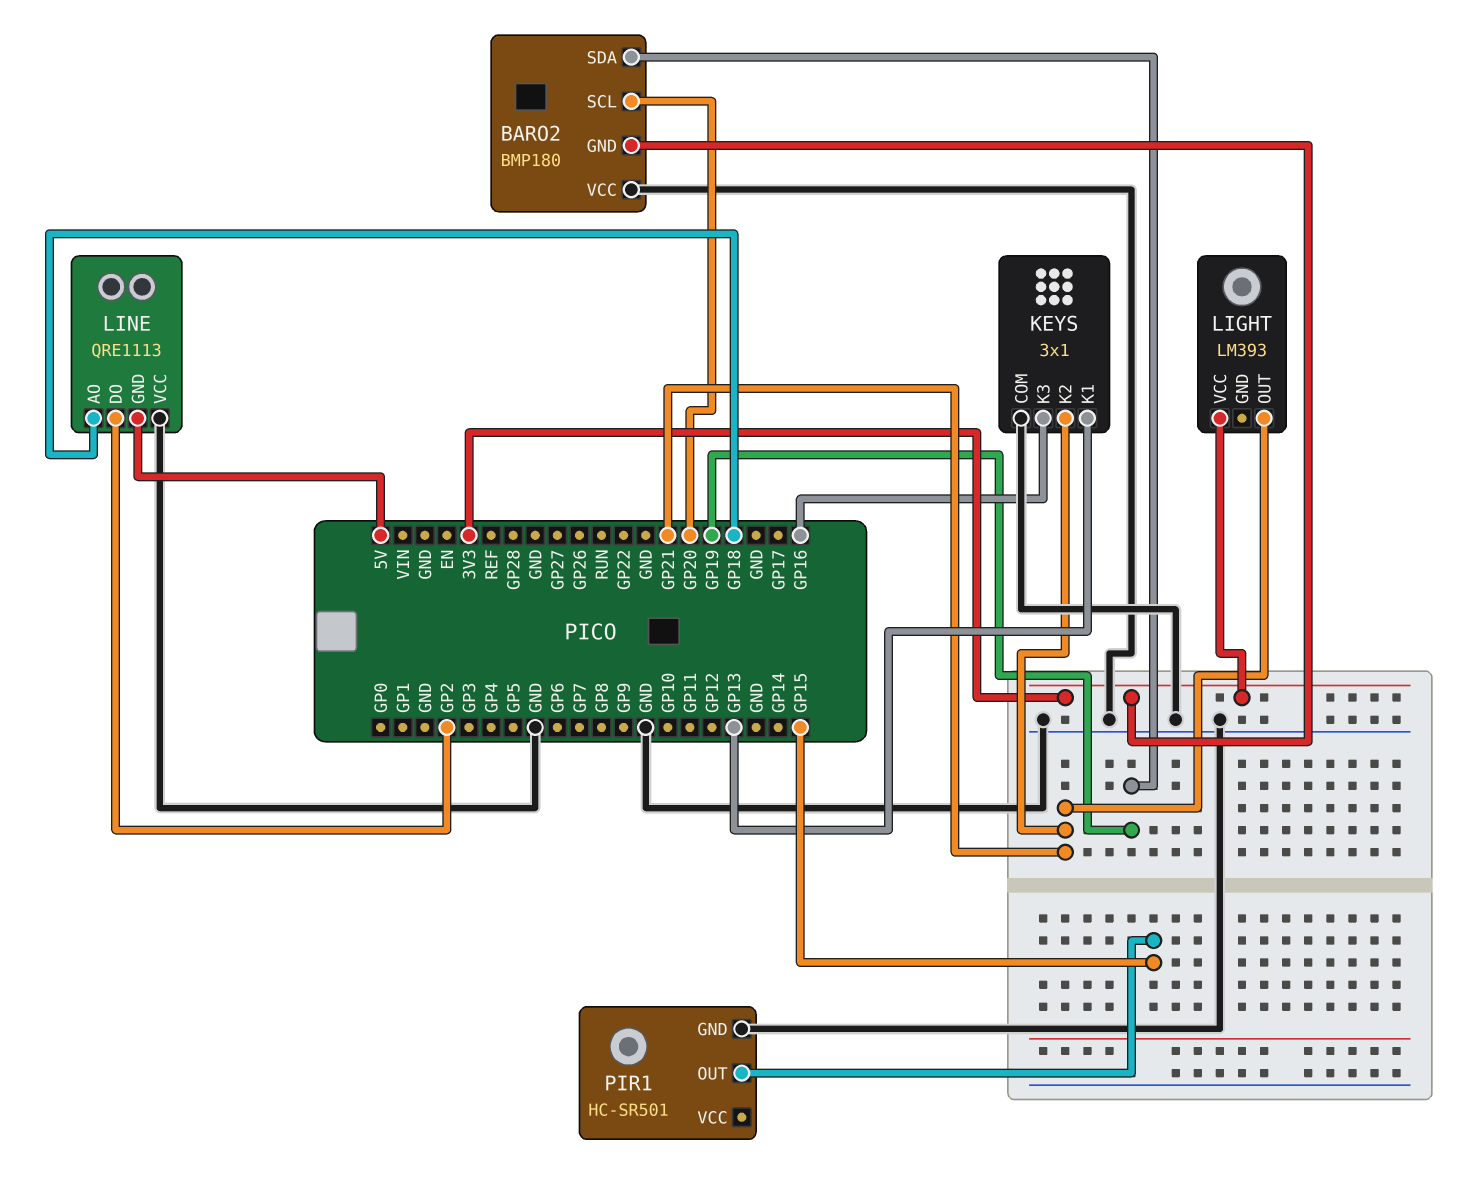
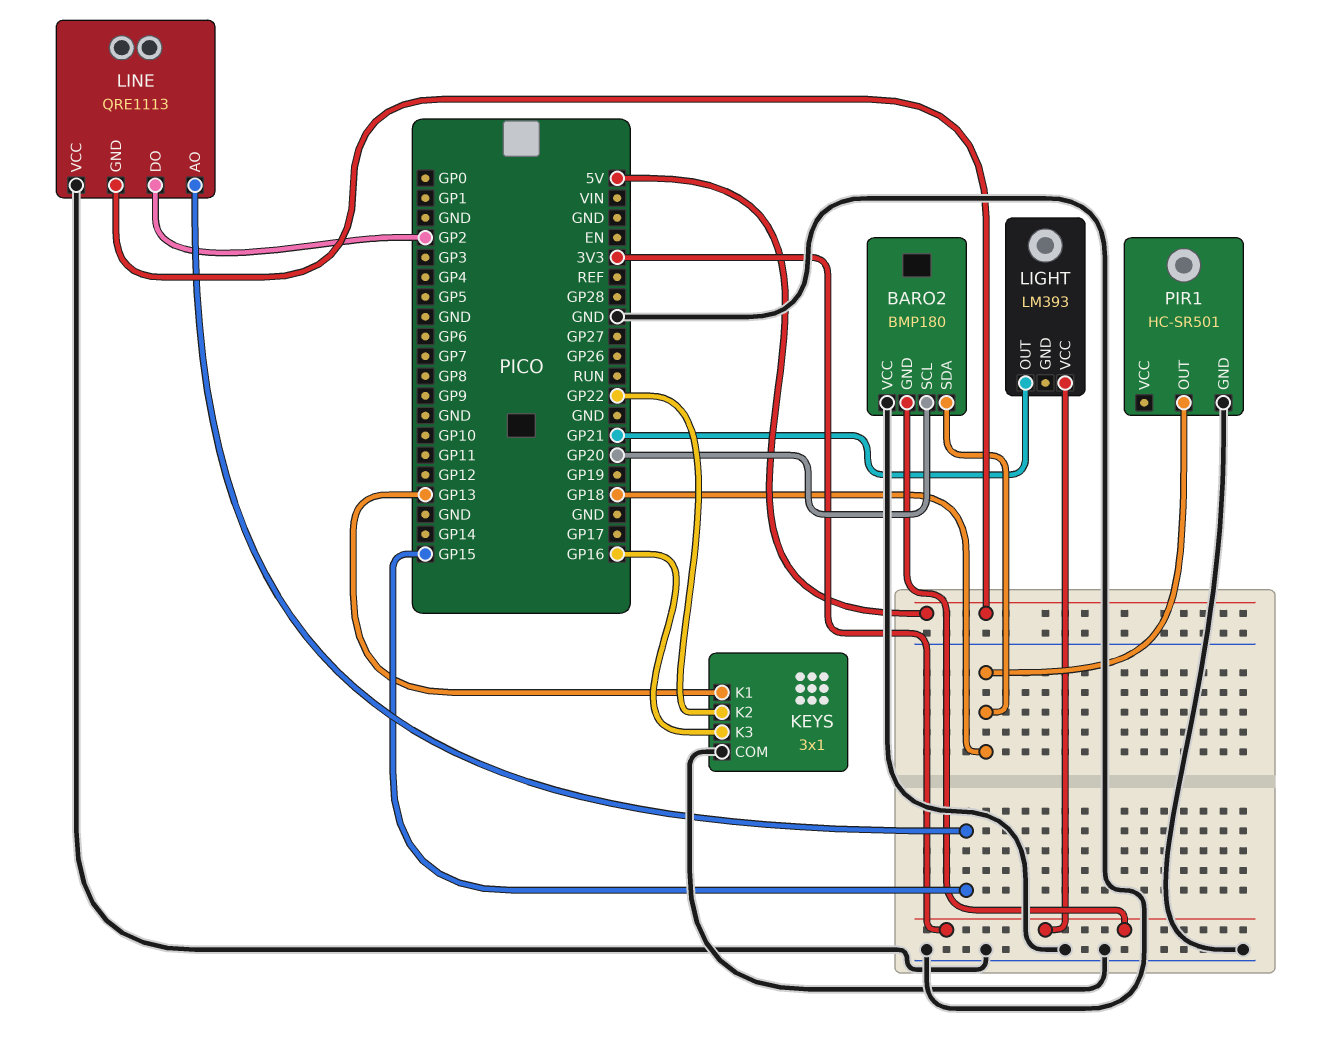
BARO2 pin SDA: GP19 -> GP18
KEYS pin K2: GP21 -> GP22
LINE pin AO: GP18 -> GP15
PIR1 pin OUT: GP15 -> GP18

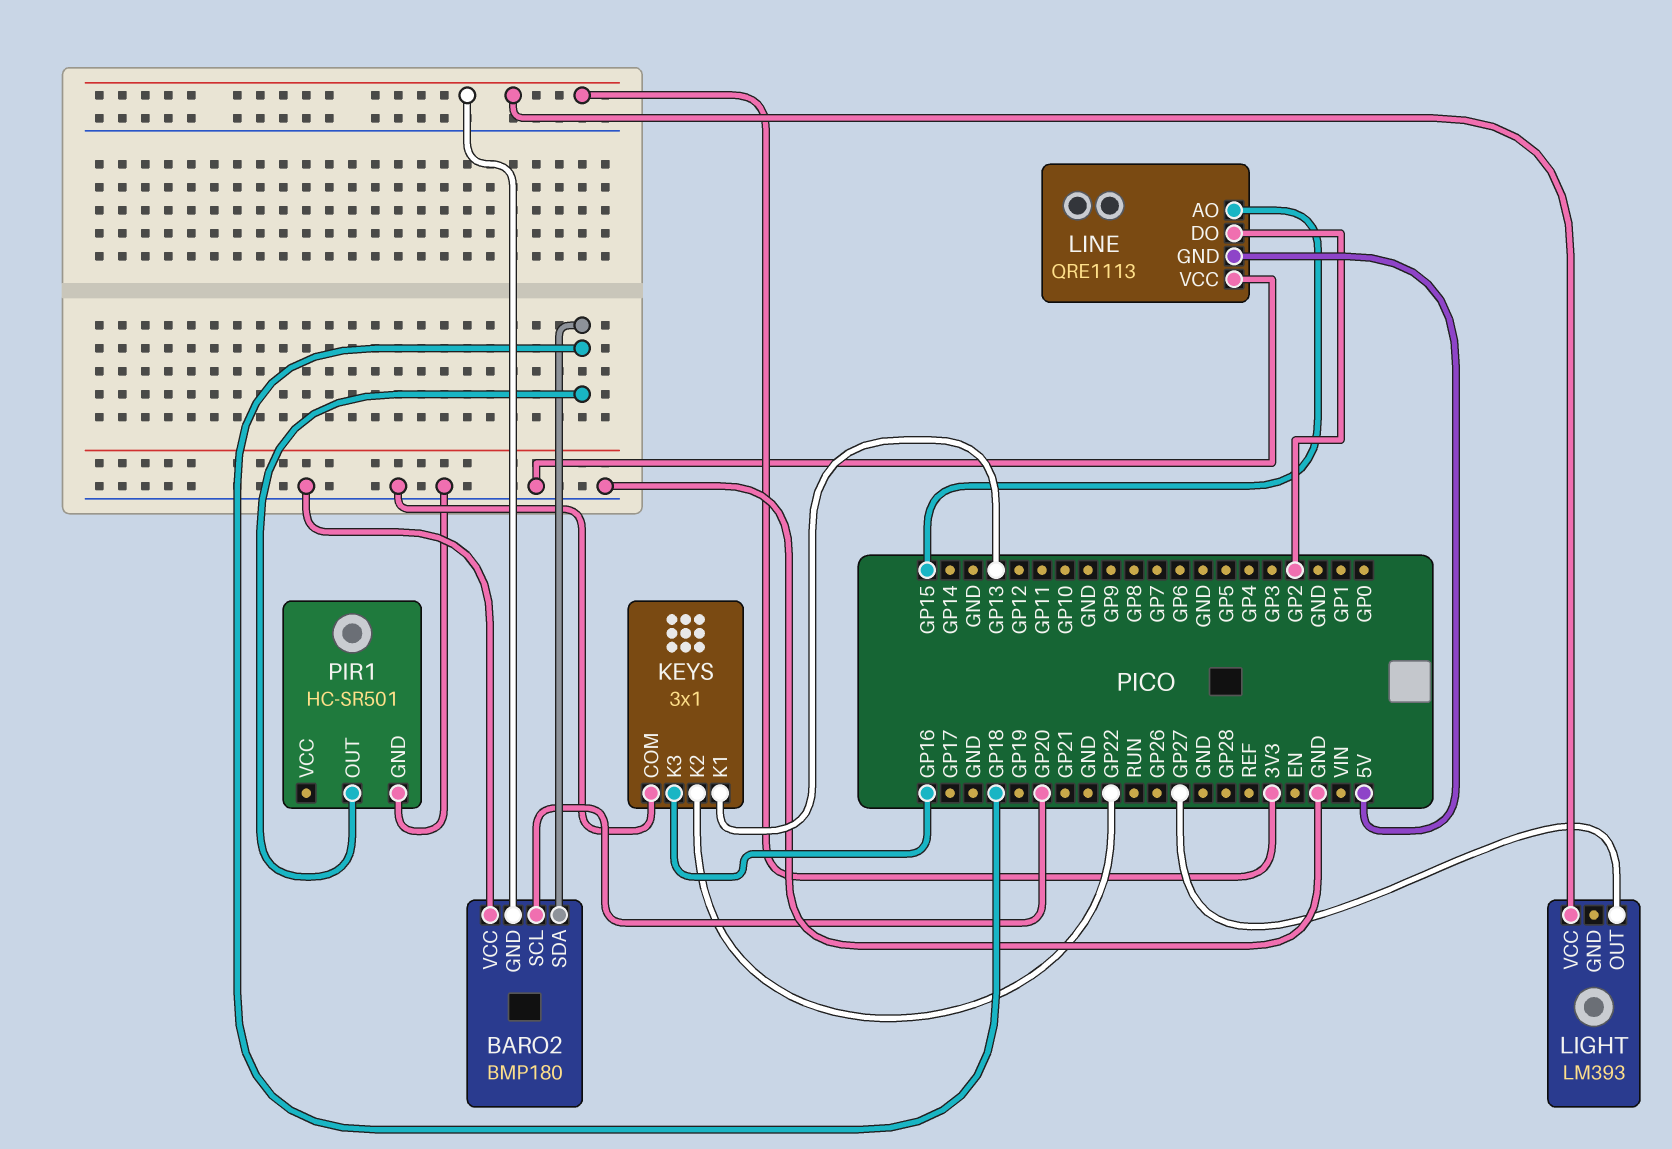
LIGHT pin OUT: GP21 -> GP27

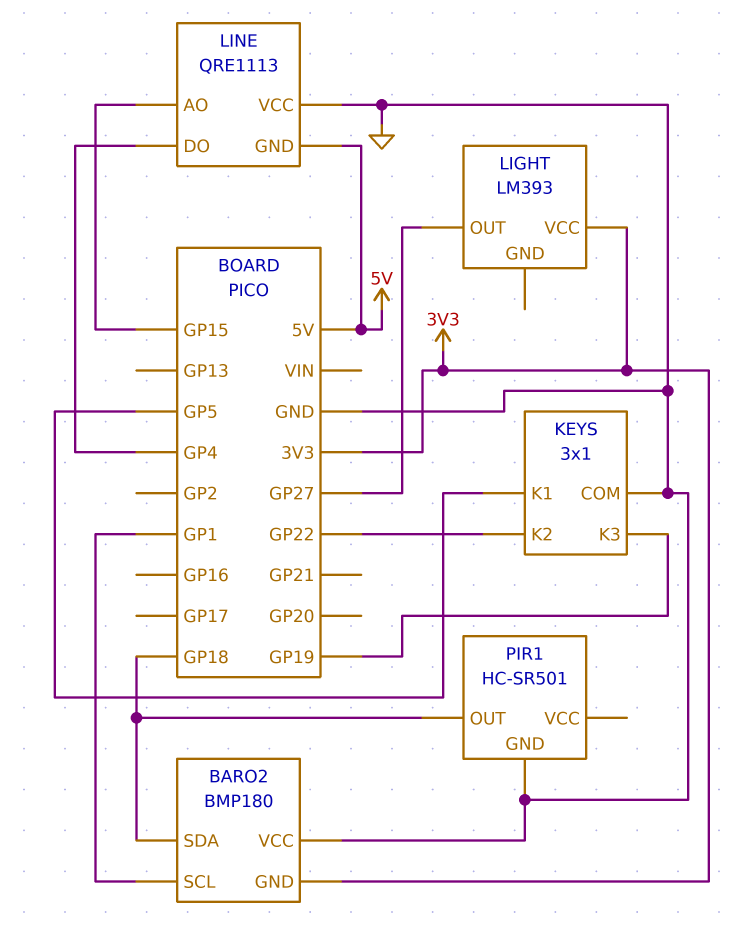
BARO2 pin SCL: GP20 -> GP1
KEYS pin K1: GP13 -> GP5
KEYS pin K3: GP16 -> GP19
LINE pin DO: GP2 -> GP4

